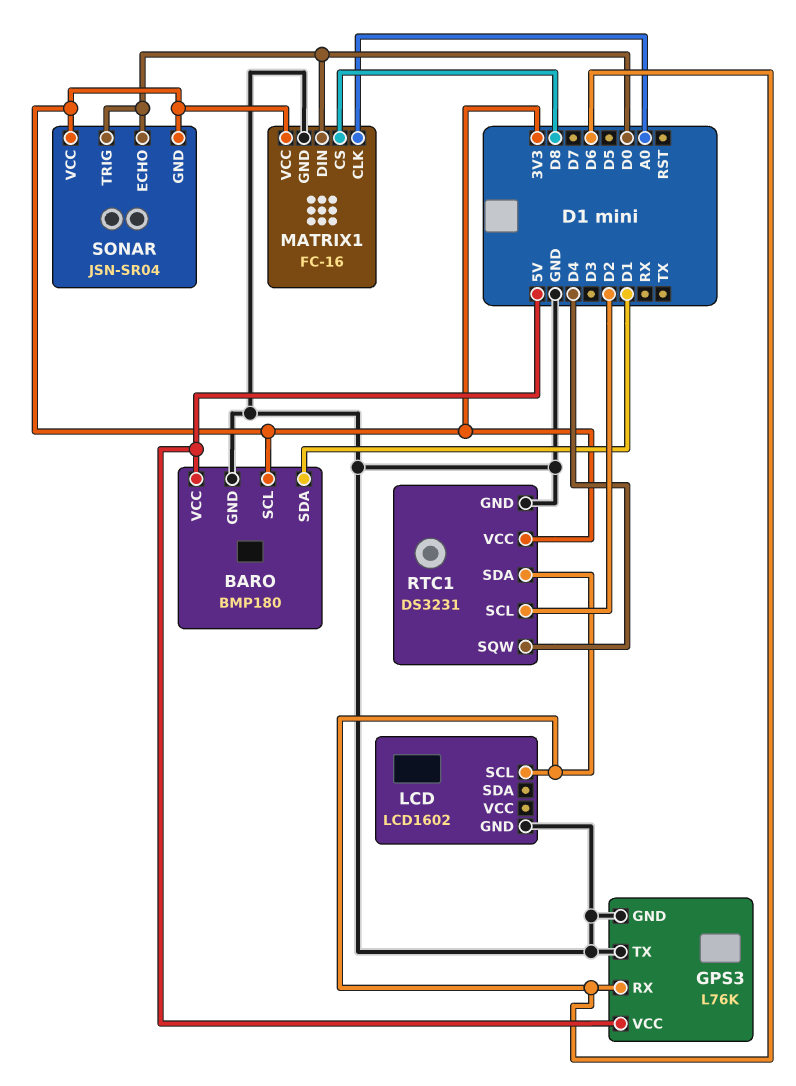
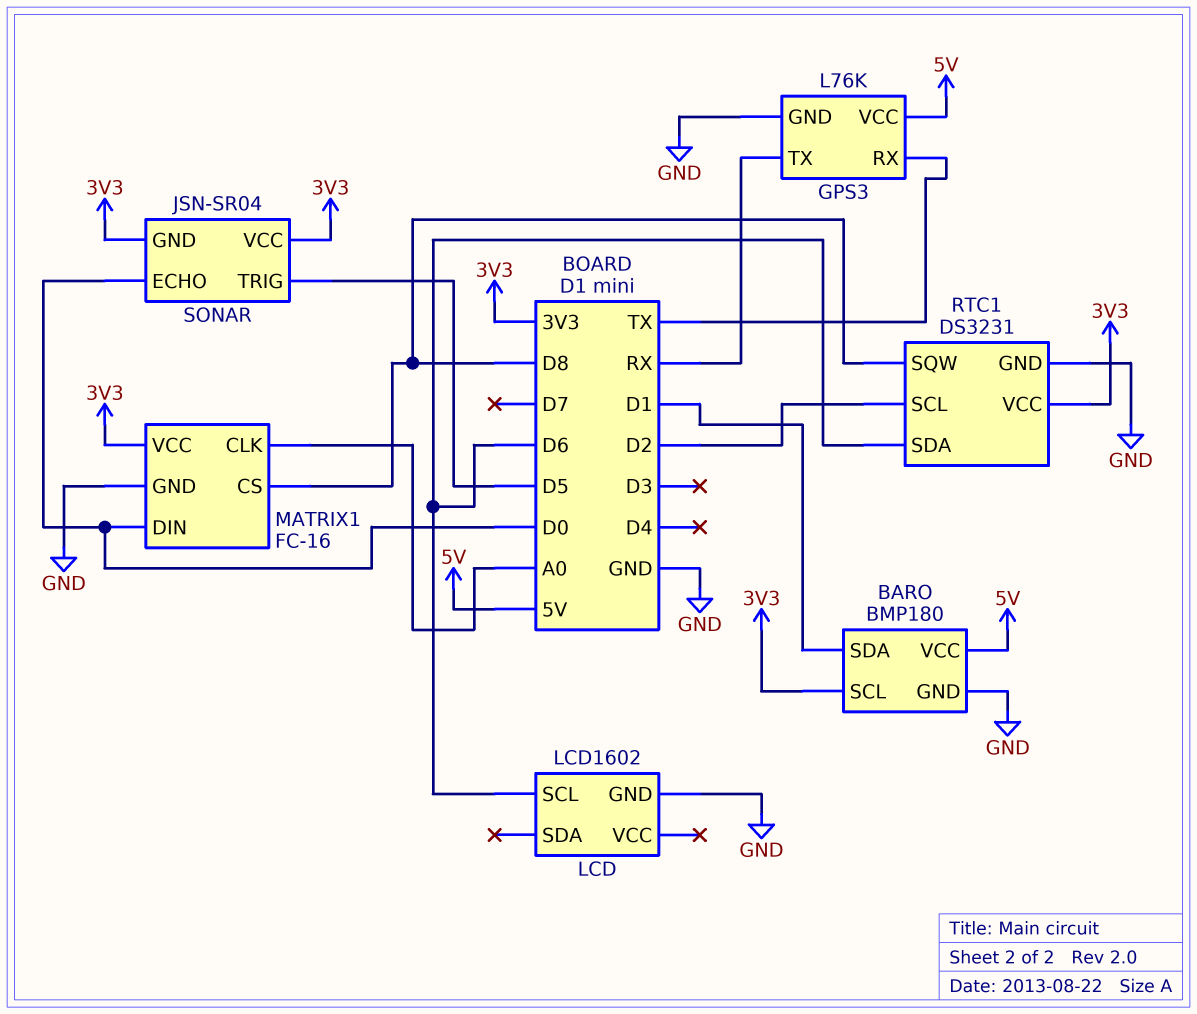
GPS3 pin RX: D6 -> TX
GPS3 pin TX: GND -> RX
RTC1 pin SQW: D4 -> D8
SONAR pin TRIG: D0 -> D5

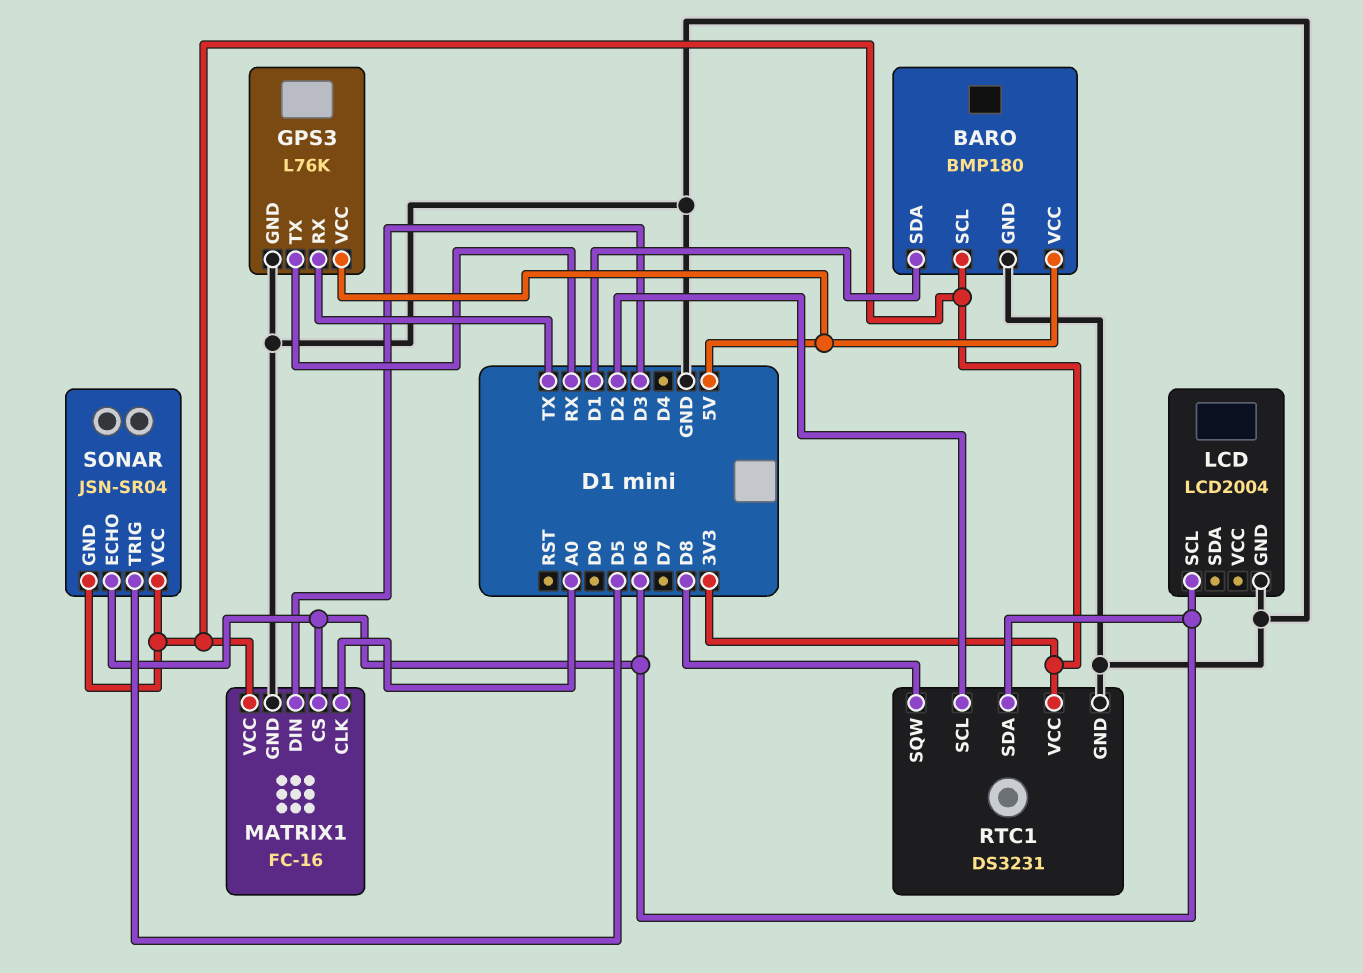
LCD: LCD1602 -> LCD2004
MATRIX1 pin CS: D8 -> D6
MATRIX1 pin DIN: D0 -> D3
SONAR pin ECHO: D0 -> D6

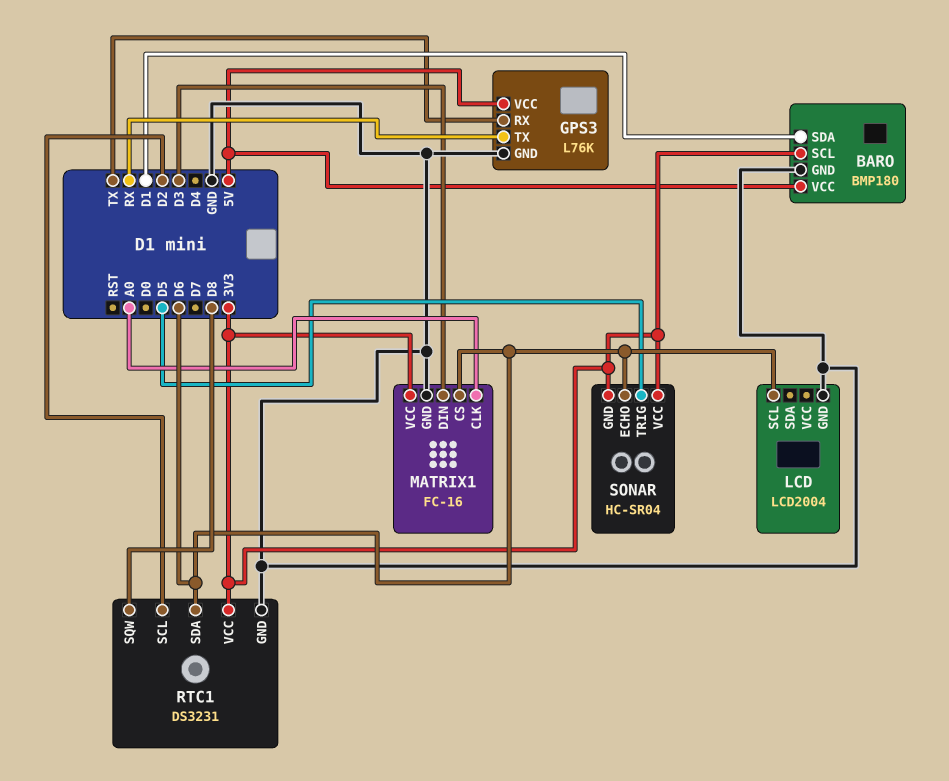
SONAR: JSN-SR04 -> HC-SR04

